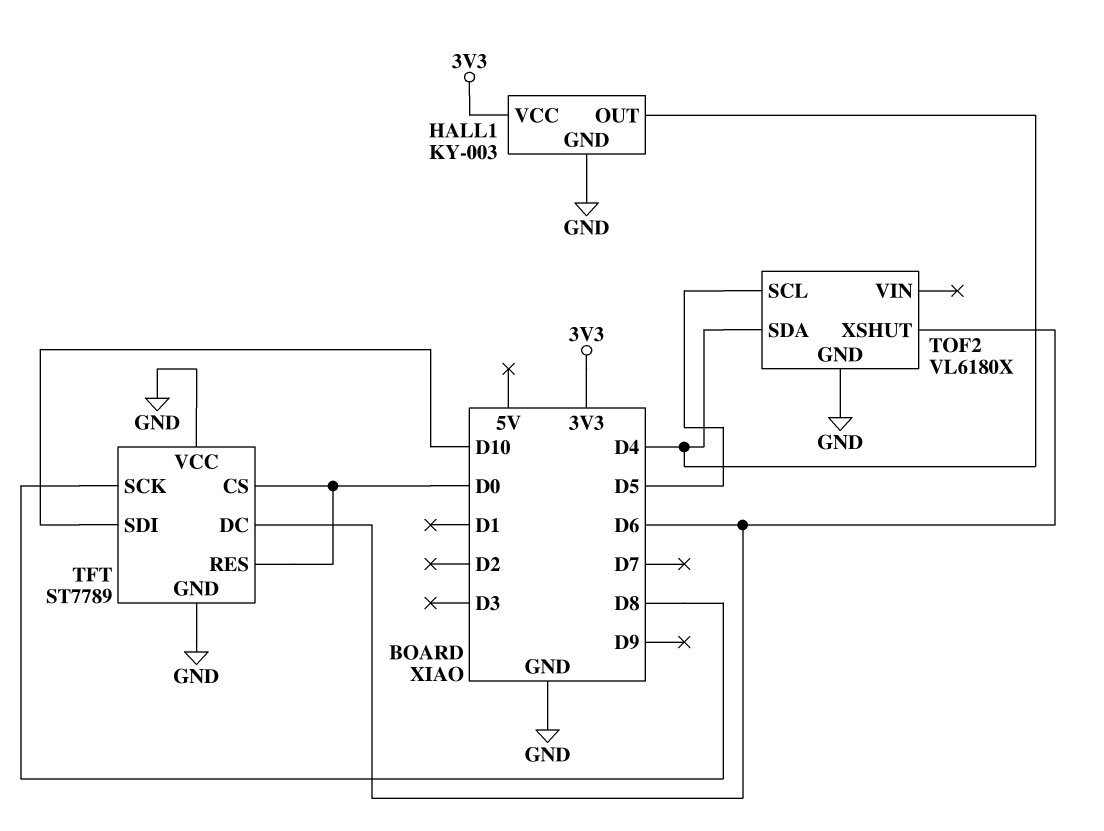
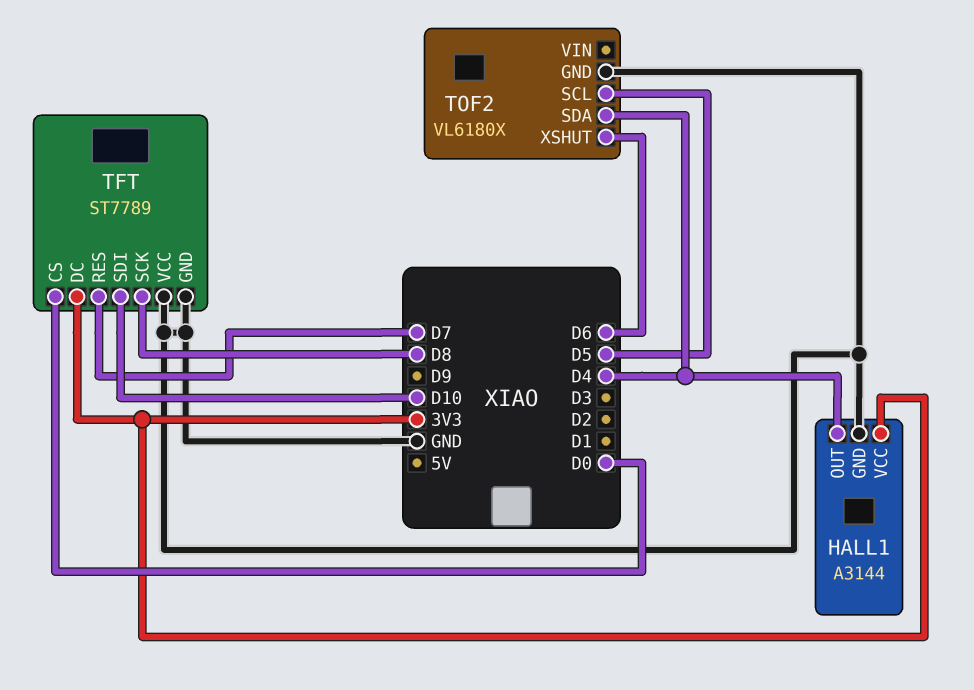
HALL1: KY-003 -> A3144
TFT pin DC: D6 -> 3V3
TFT pin RES: D0 -> D7

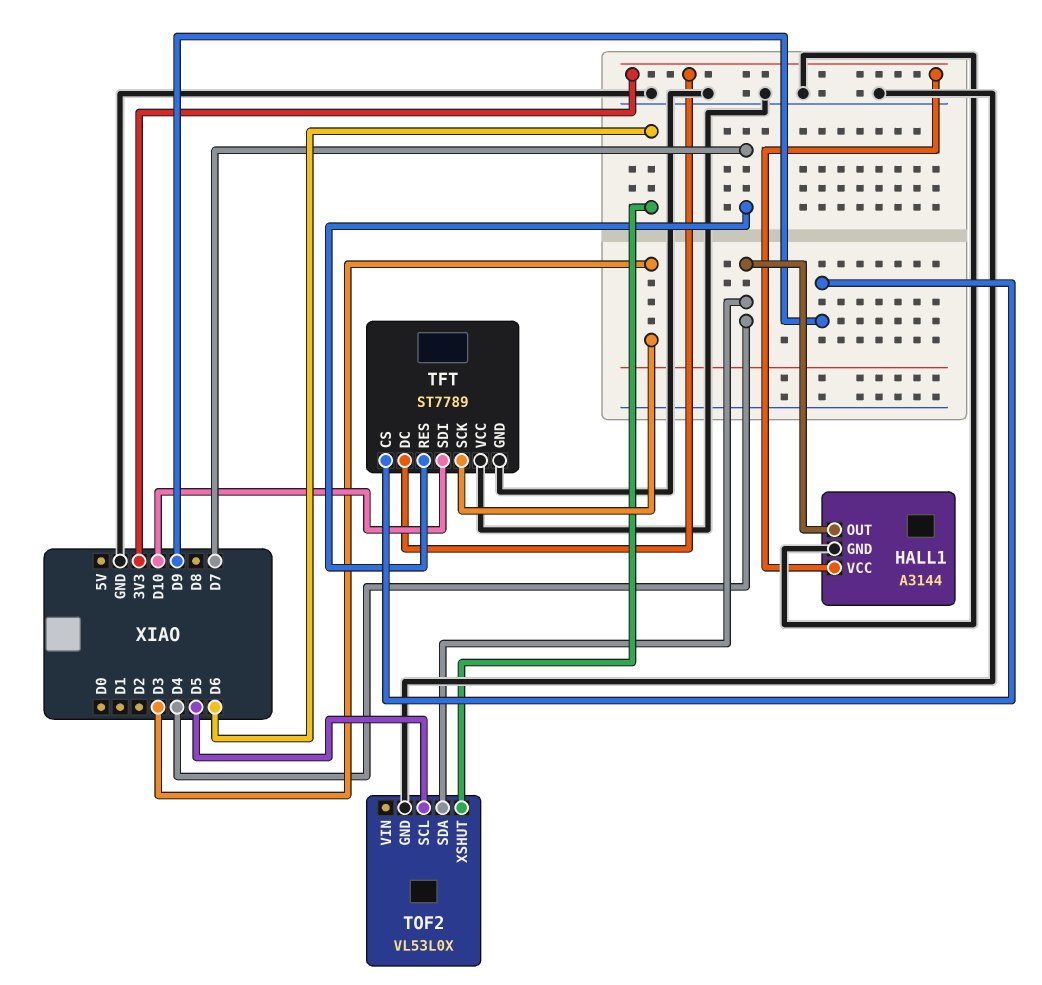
TFT pin CS: D0 -> D9
TFT pin SCK: D8 -> D3
TOF2: VL6180X -> VL53L0X

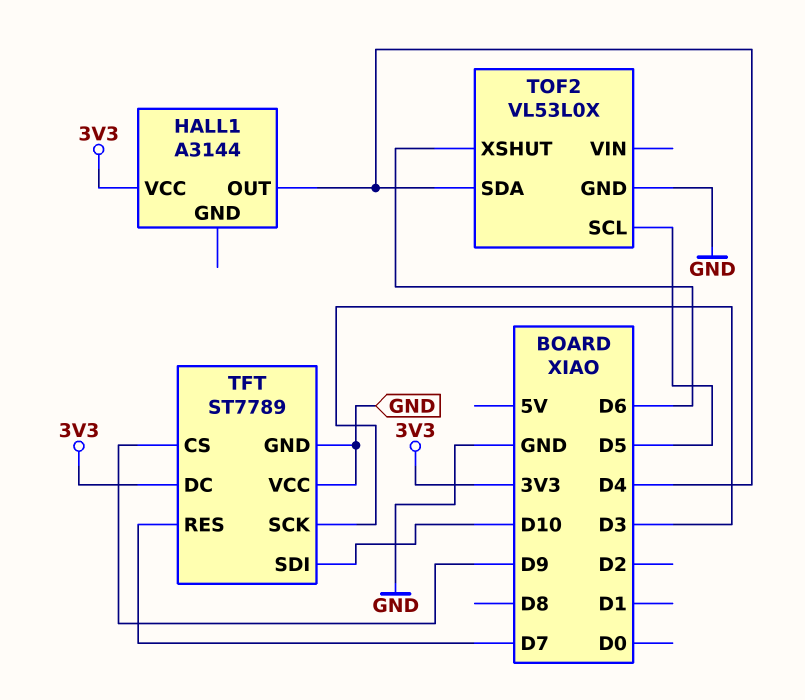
HALL1 pin GND: GND -> none

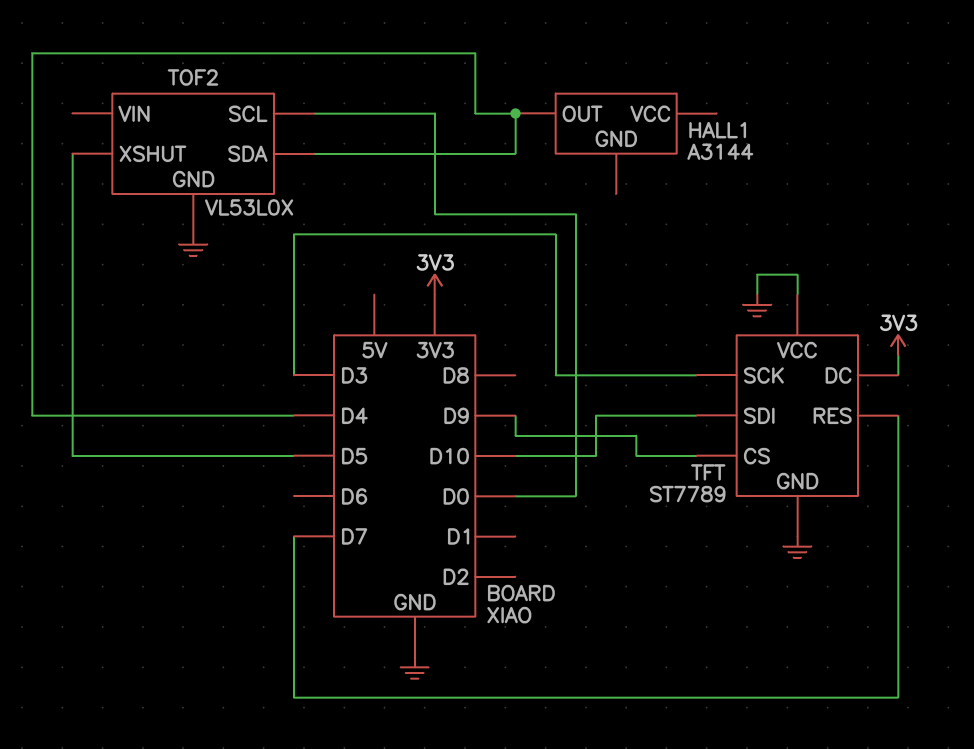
HALL1 pin VCC: 3V3 -> none
TOF2 pin SCL: D5 -> D0
TOF2 pin XSHUT: D6 -> D5

